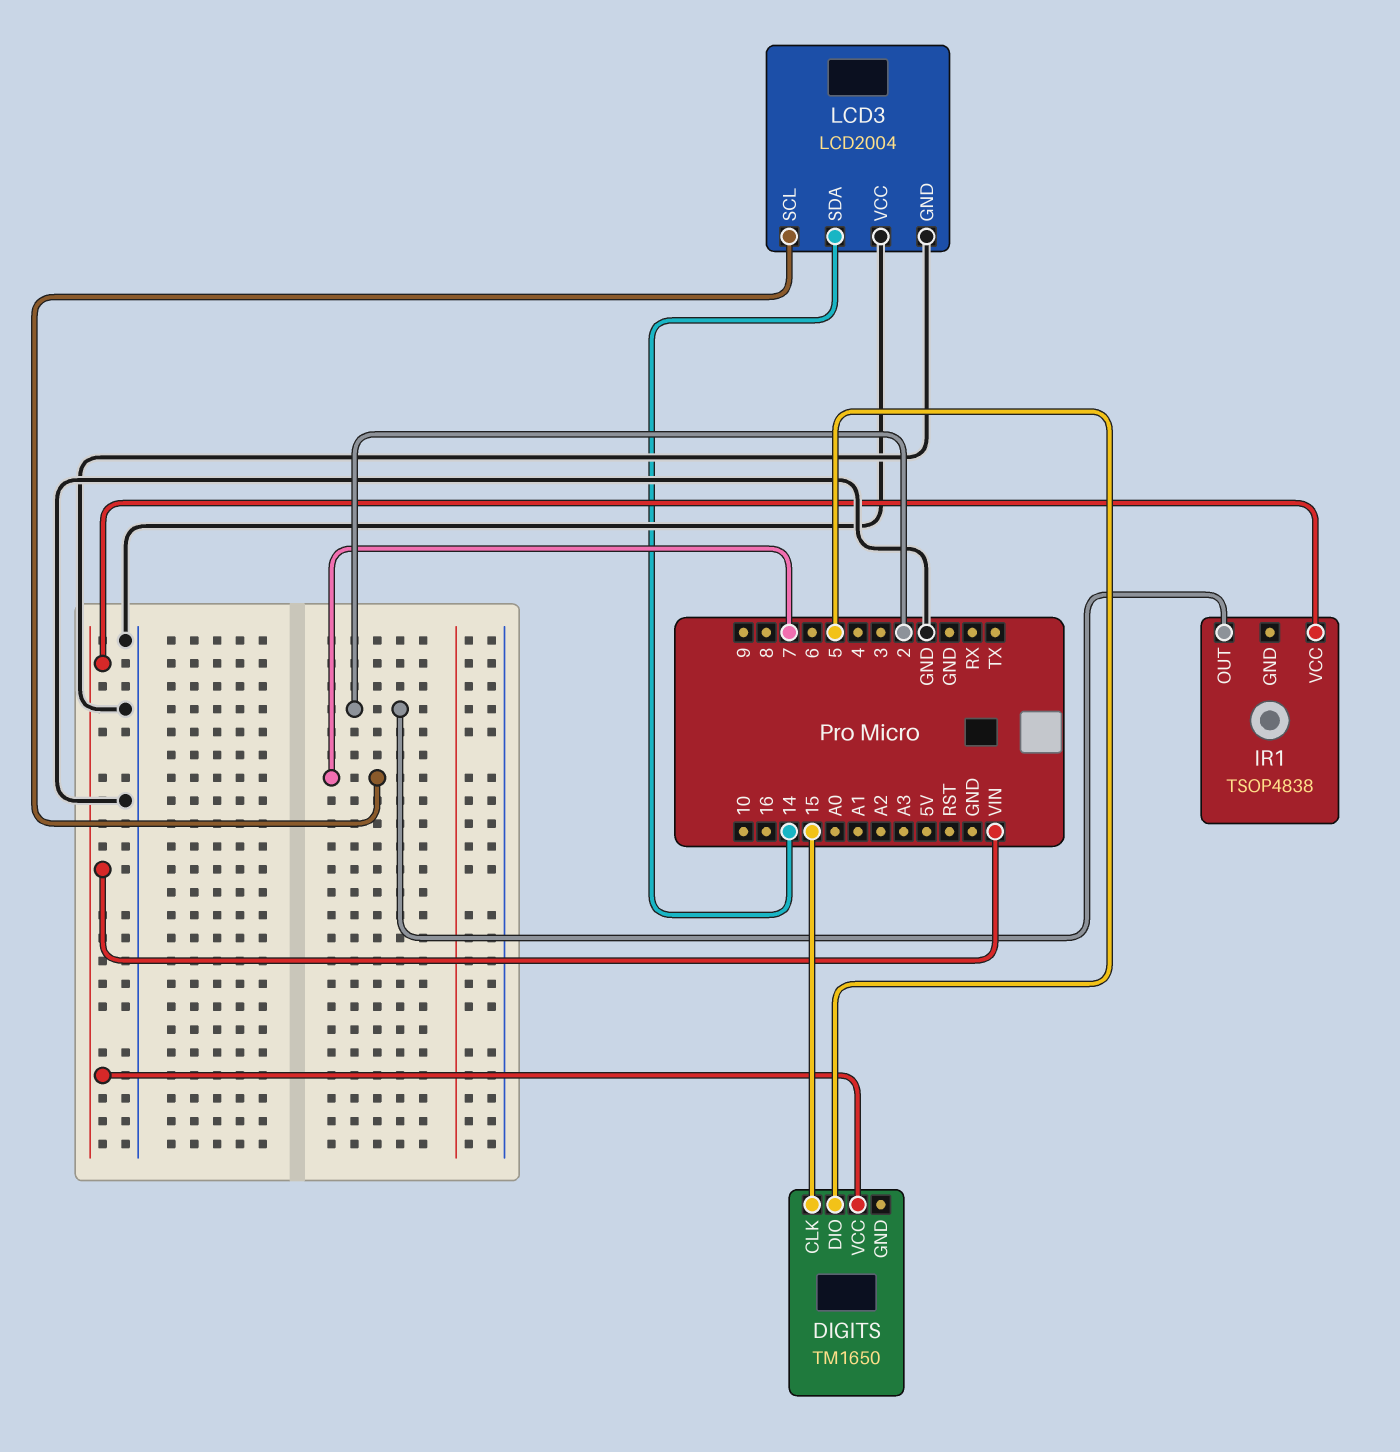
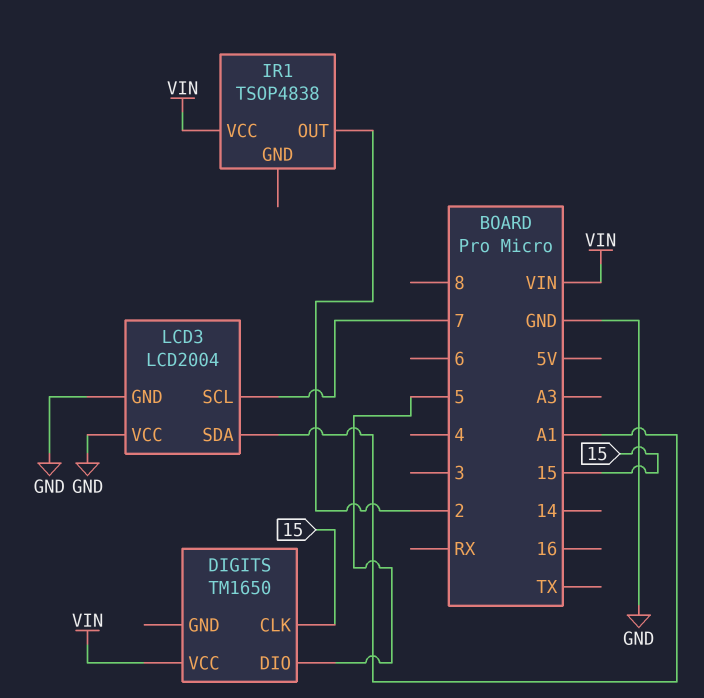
LCD3 pin SDA: 14 -> A1

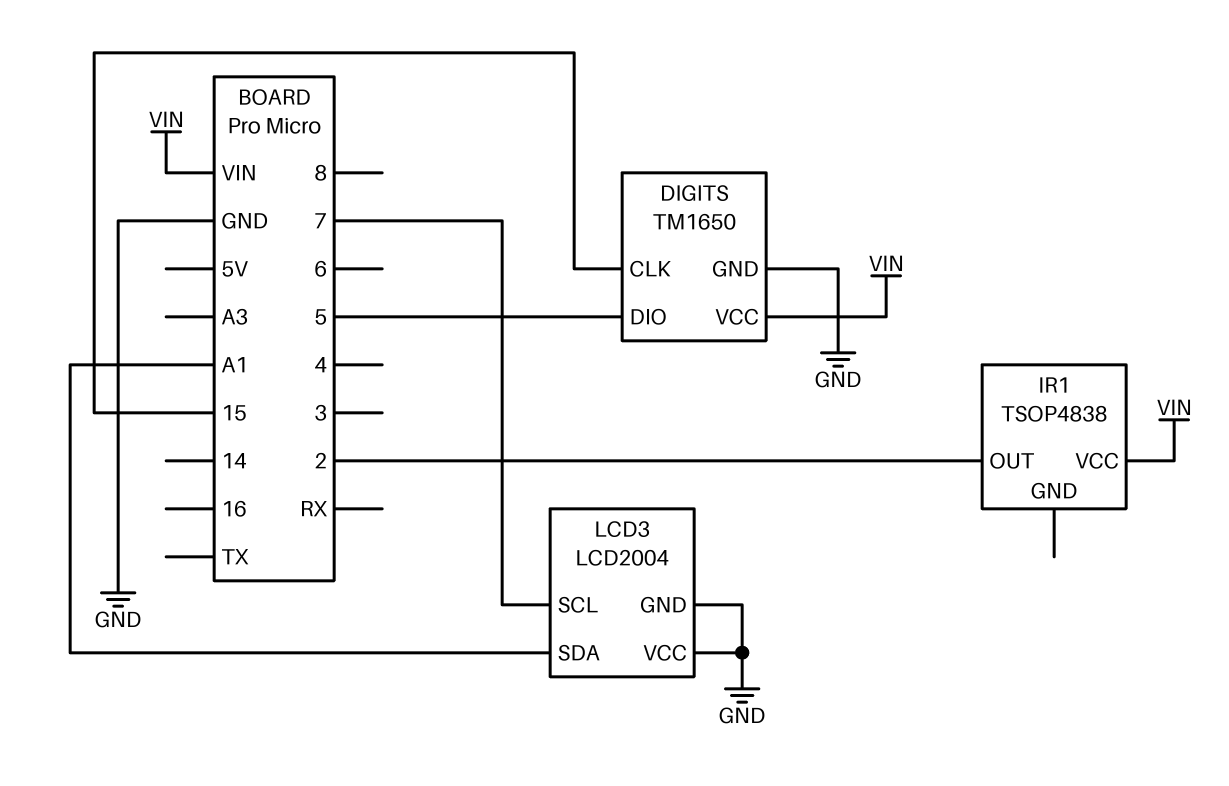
DIGITS pin GND: none -> GND

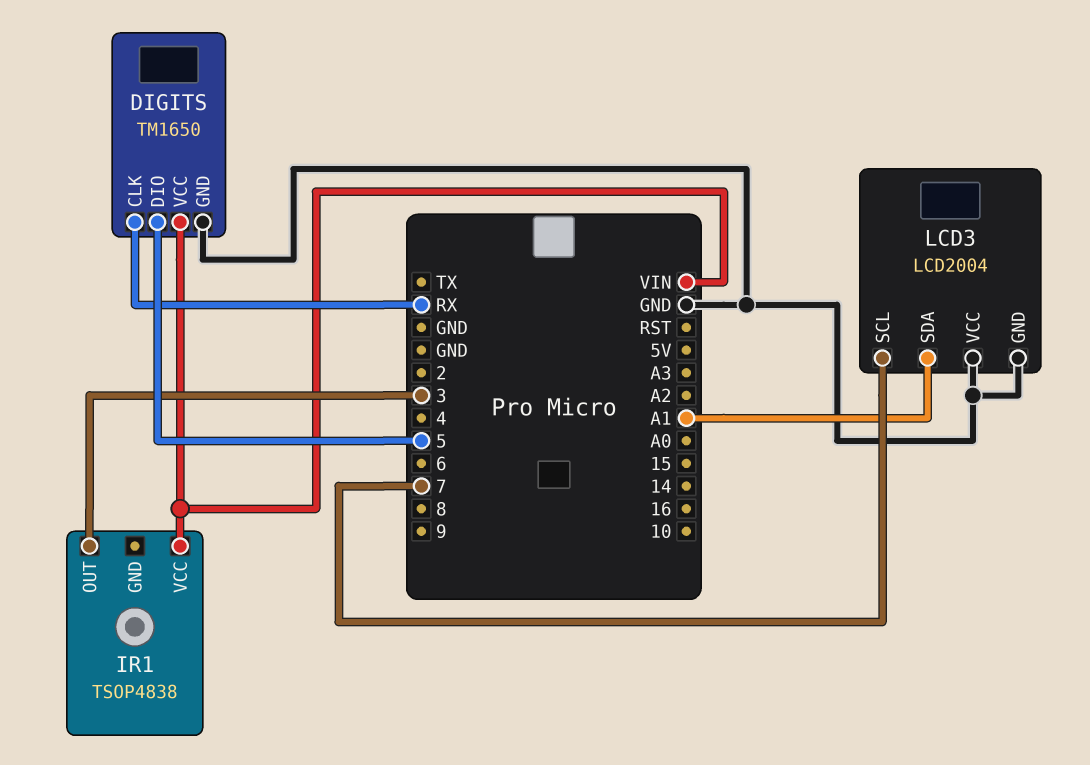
DIGITS pin CLK: 15 -> RX
IR1 pin OUT: 2 -> 3

